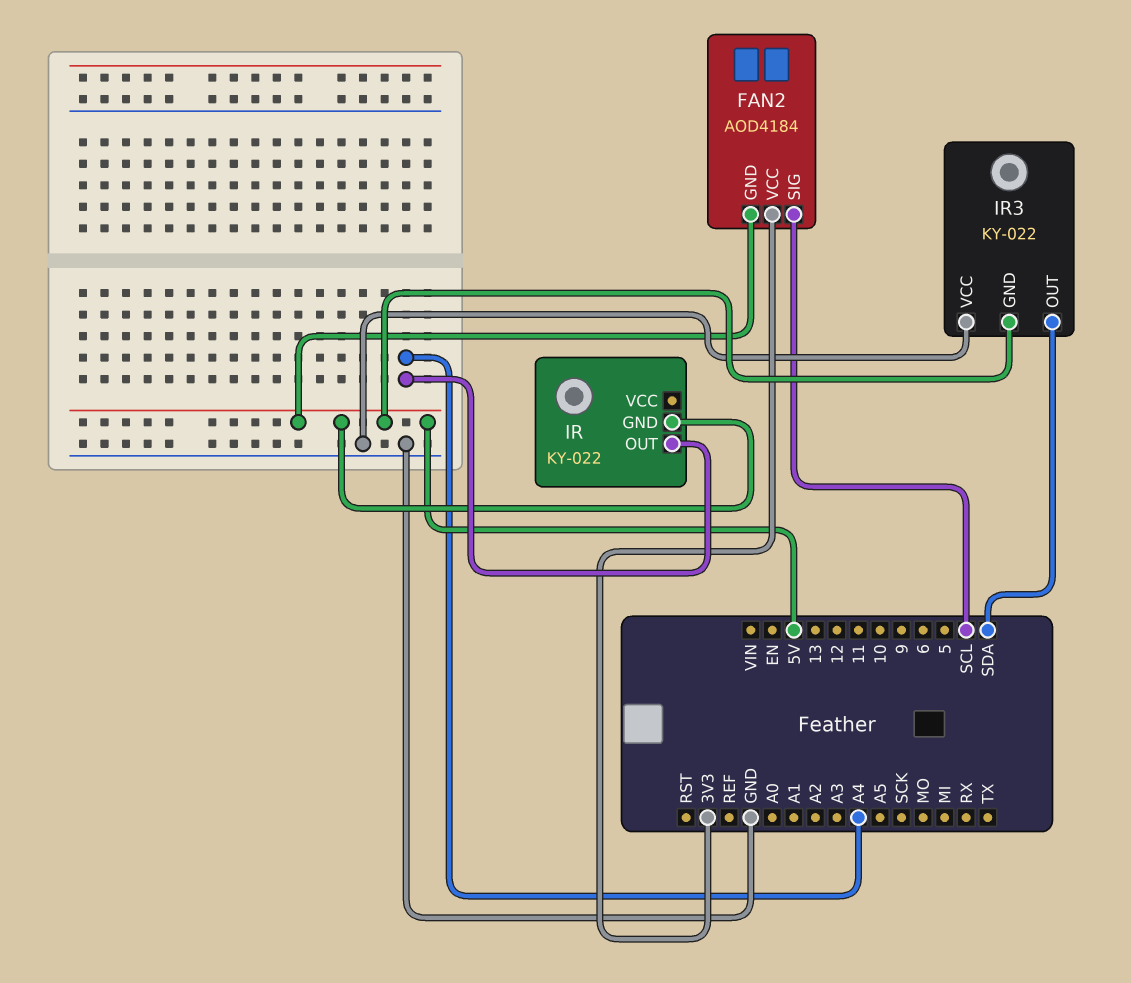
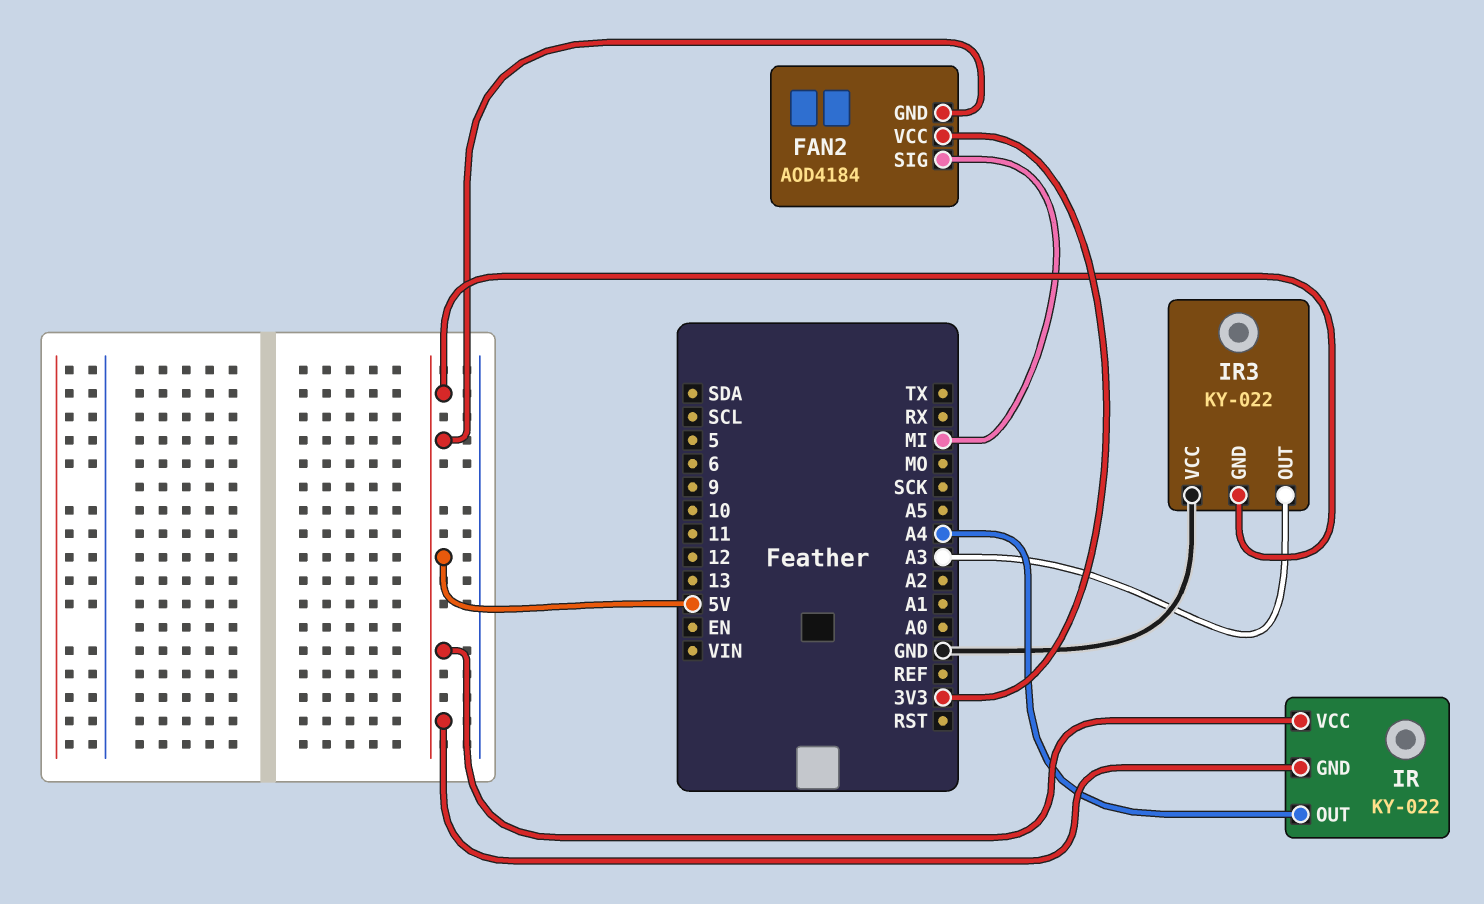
FAN2 pin SIG: SCL -> MI
IR pin VCC: none -> 5V
IR3 pin OUT: SDA -> A3

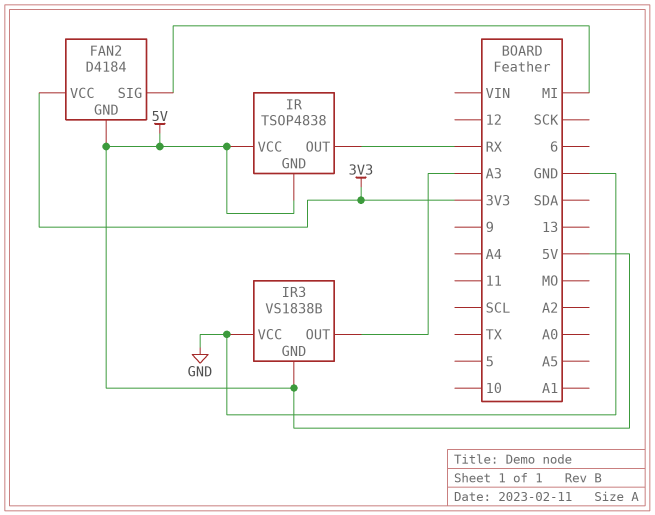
FAN2: AOD4184 -> D4184
IR: KY-022 -> TSOP4838
IR pin OUT: A4 -> RX
IR3: KY-022 -> VS1838B

